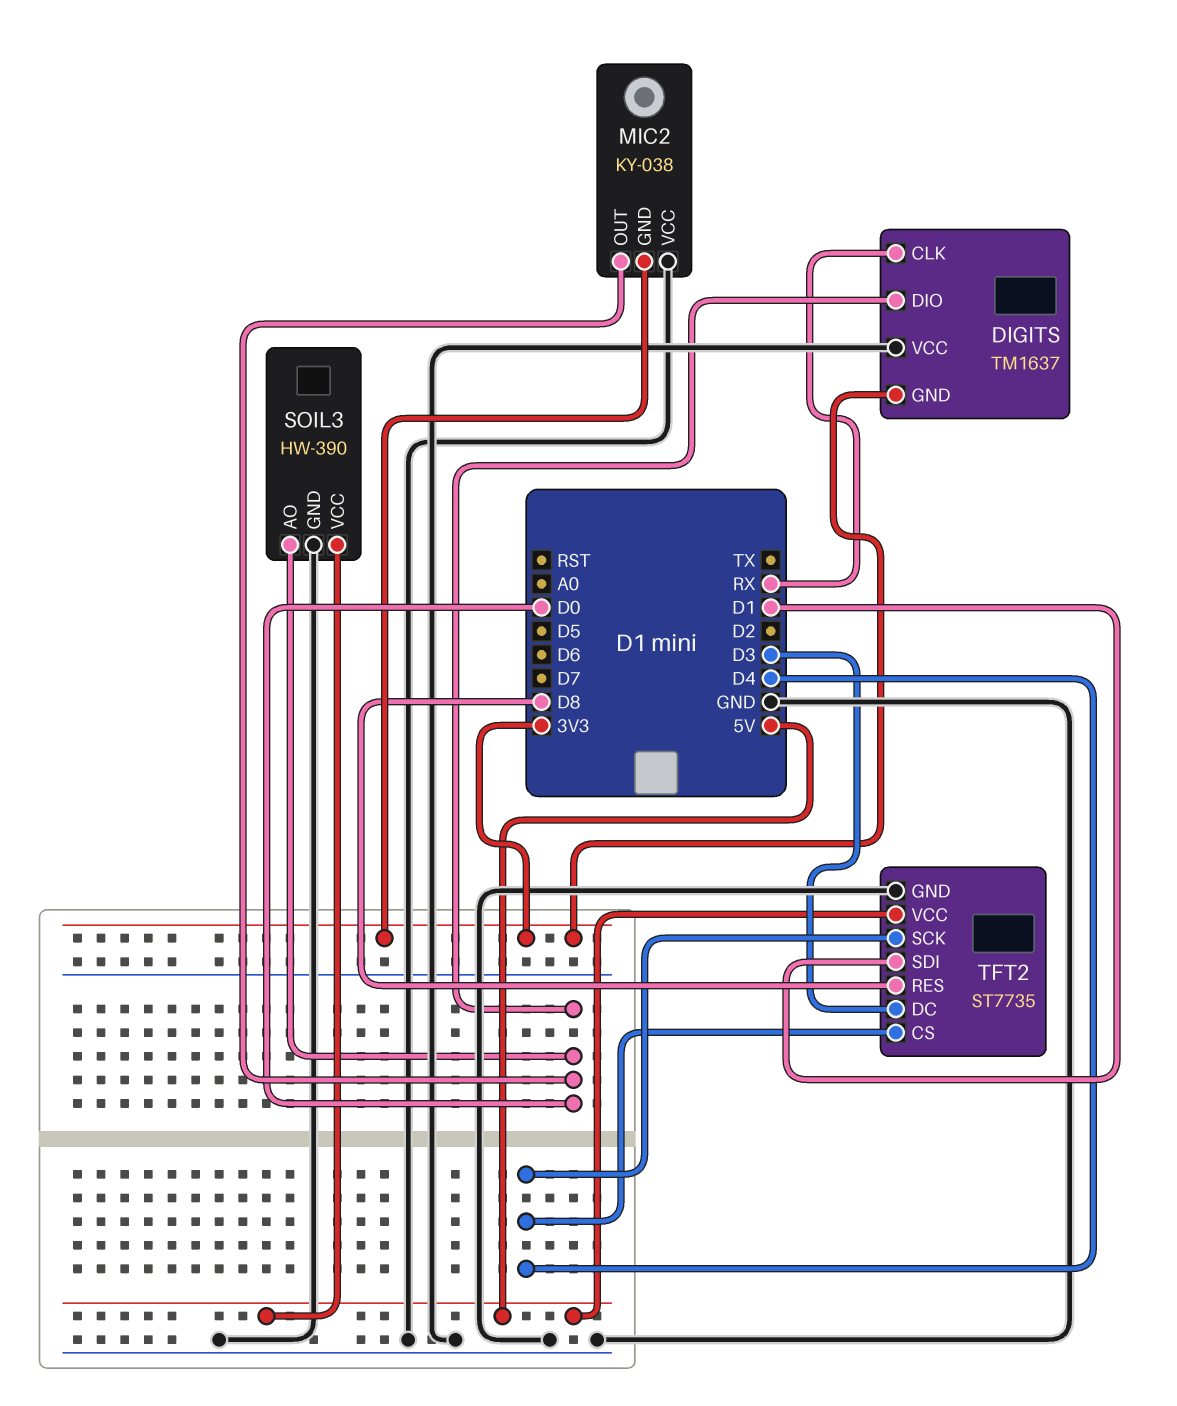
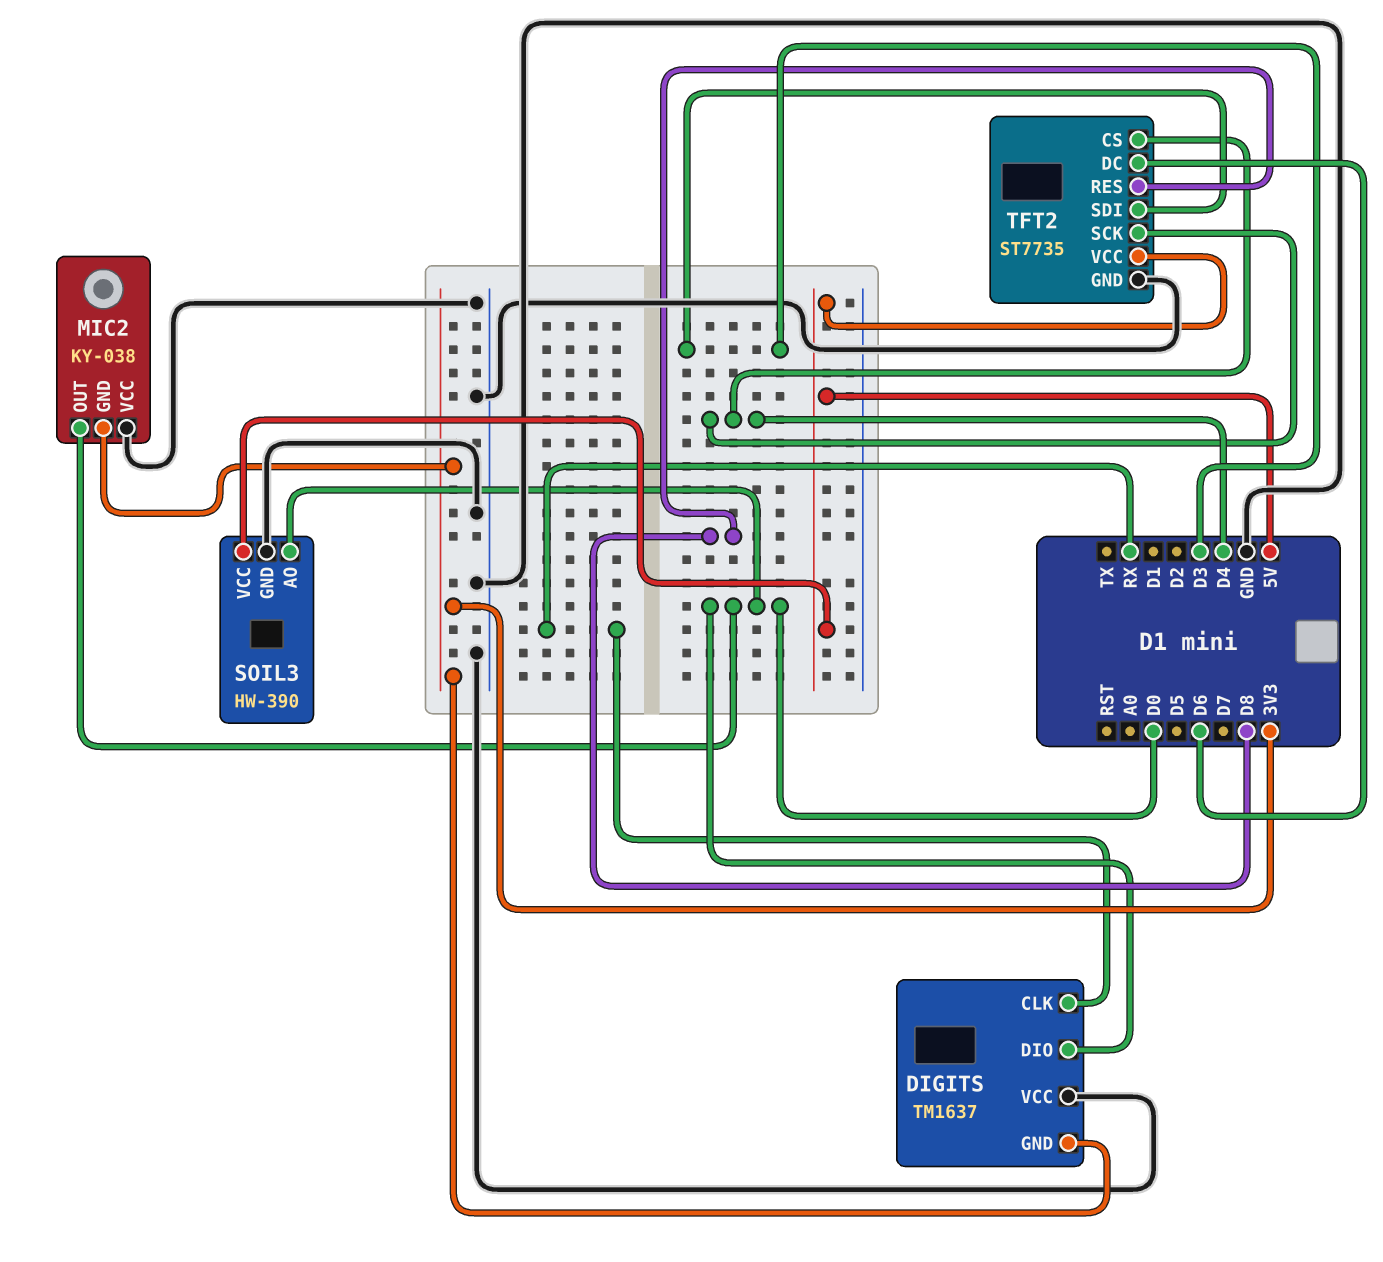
TFT2 pin DC: D3 -> D6
TFT2 pin SDI: D1 -> D3

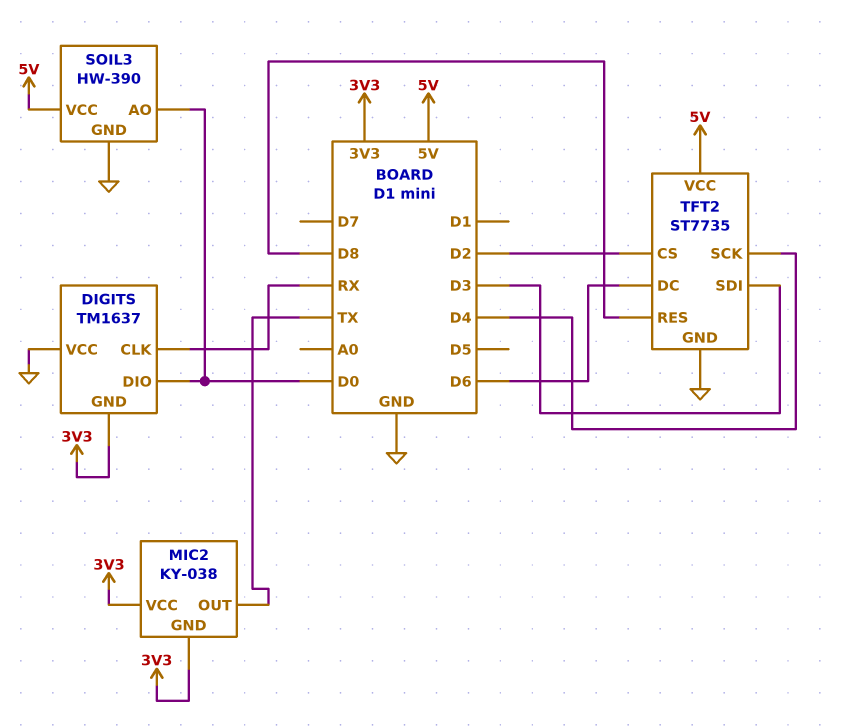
MIC2 pin OUT: D0 -> TX
MIC2 pin VCC: GND -> 3V3
TFT2 pin CS: D4 -> D2

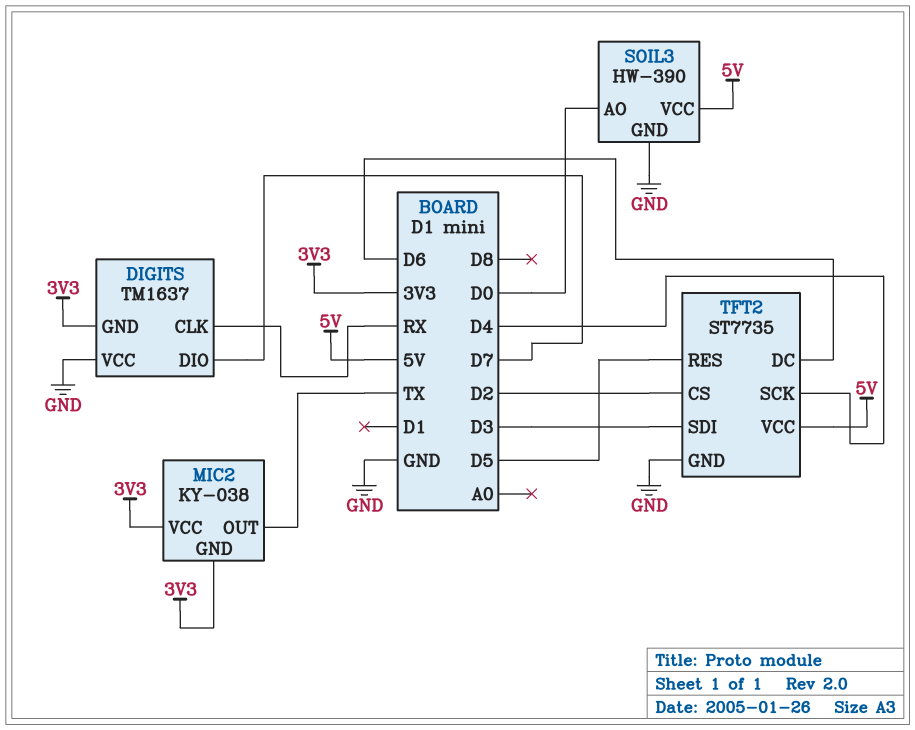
DIGITS pin DIO: D0 -> D7
TFT2 pin RES: D8 -> D5

